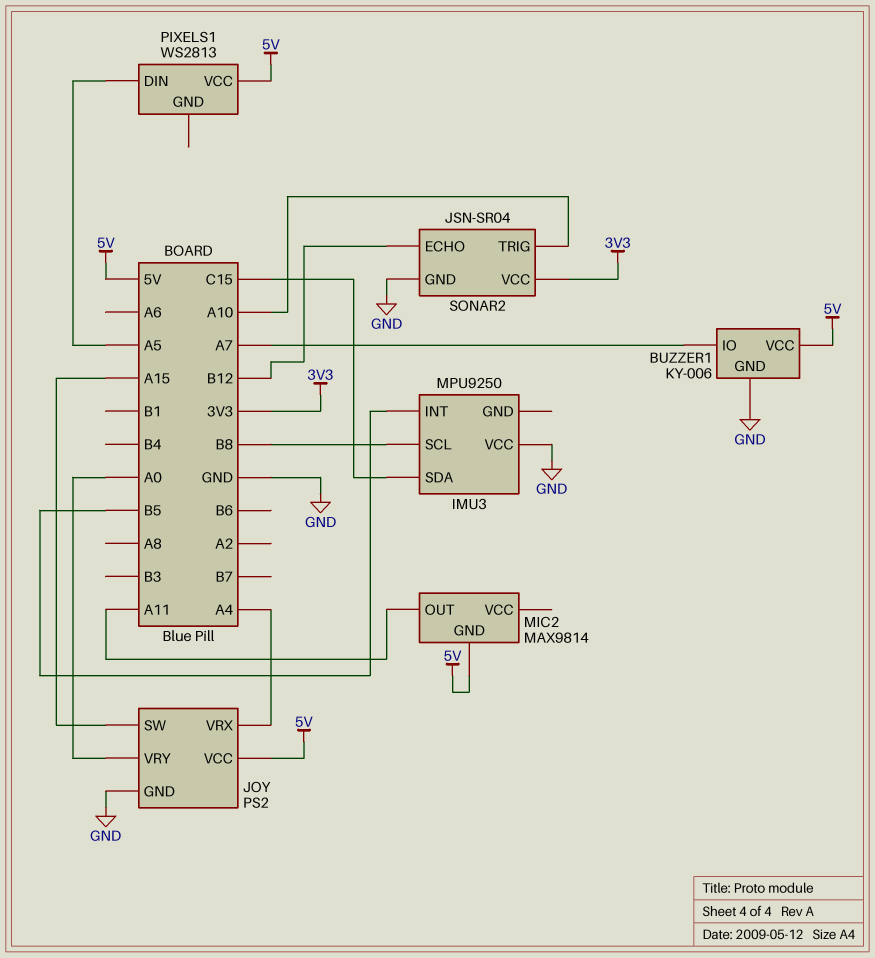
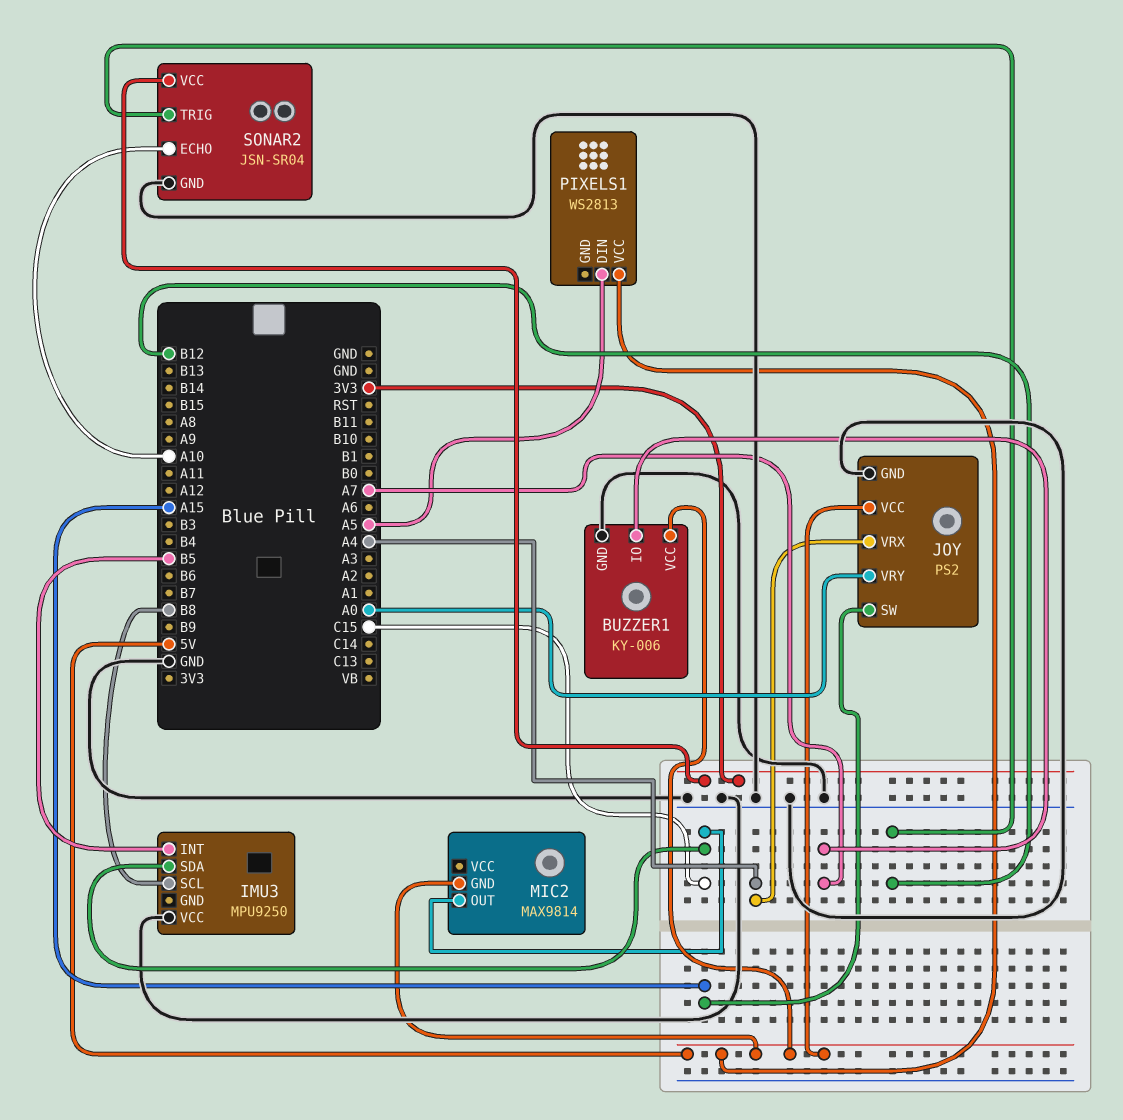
MIC2 pin OUT: A11 -> C15
SONAR2 pin ECHO: B12 -> A10
SONAR2 pin TRIG: A10 -> B12

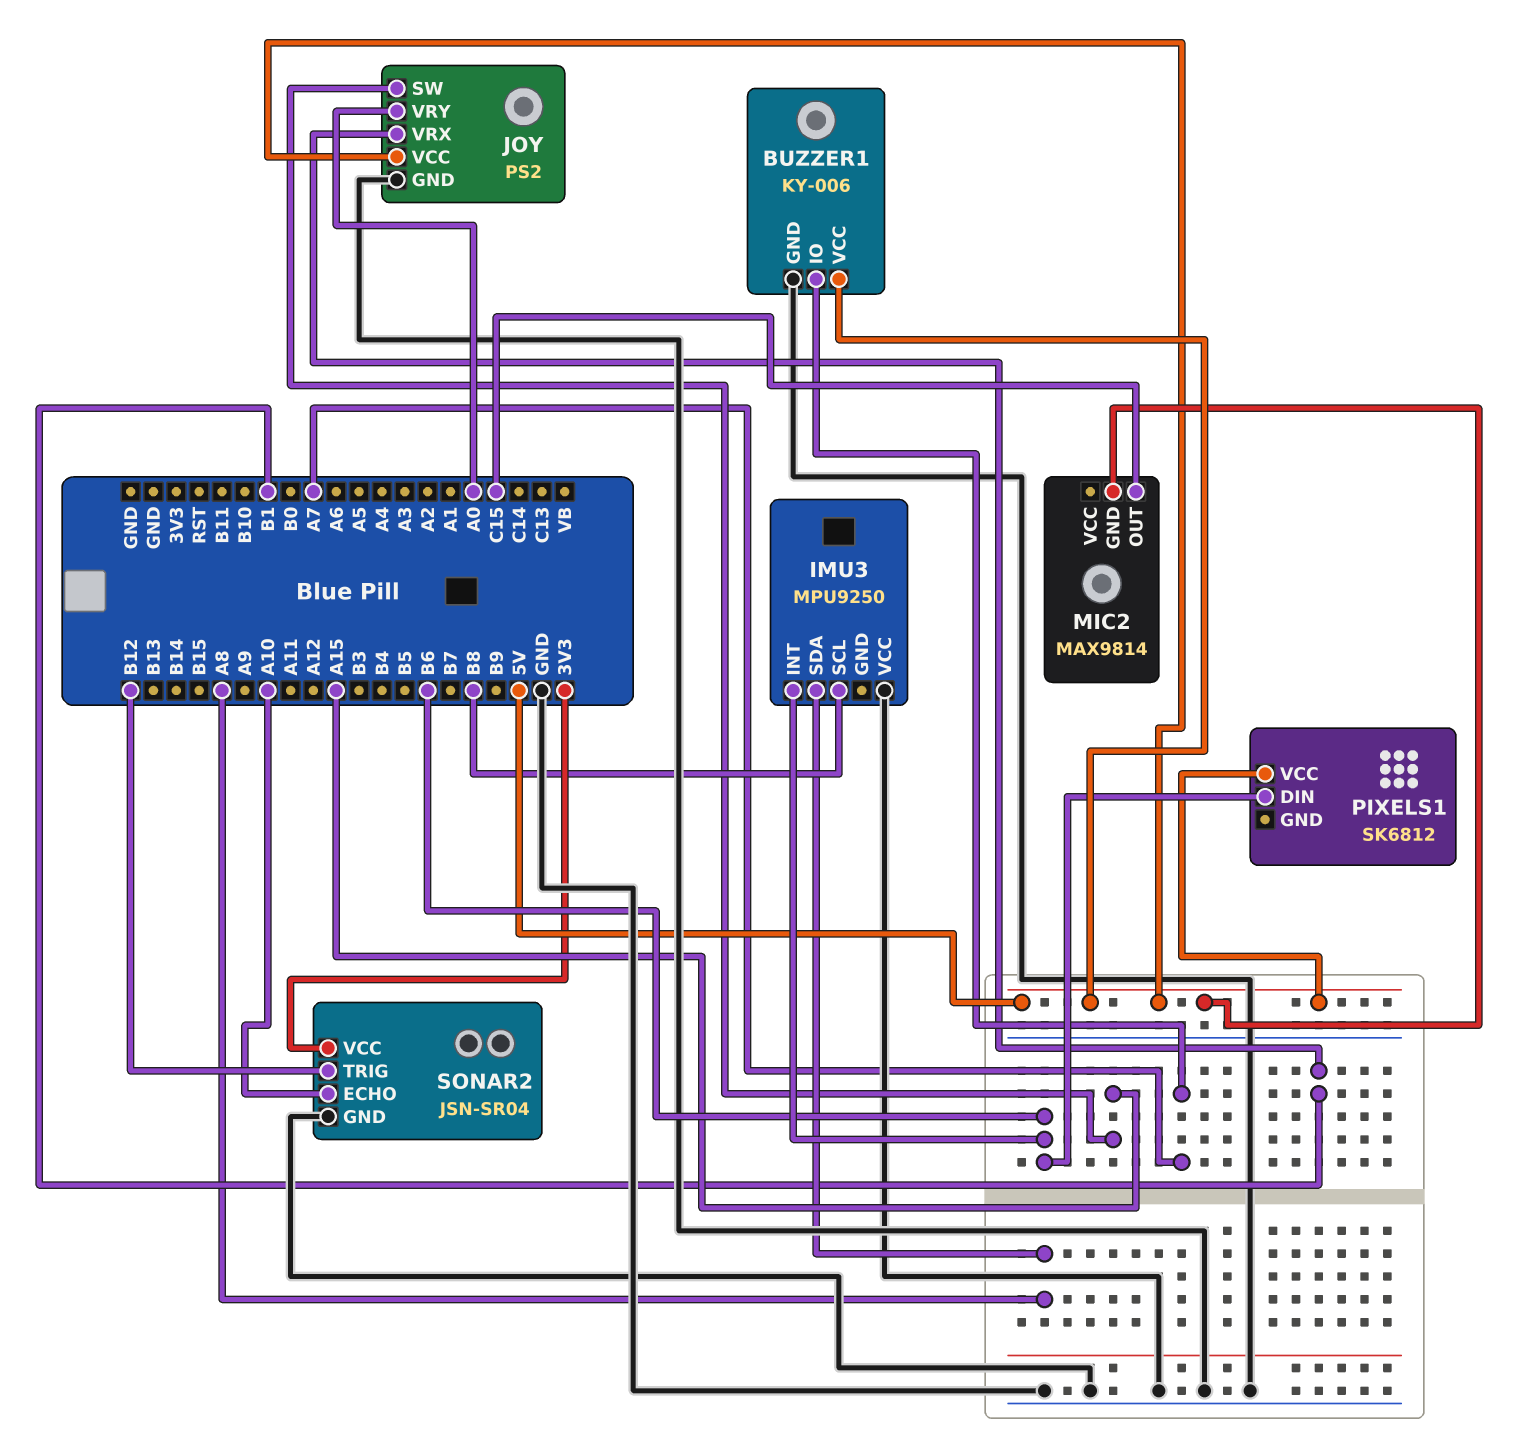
IMU3 pin INT: B5 -> B6
IMU3 pin SDA: C15 -> A8
JOY pin VRX: A4 -> B1
PIXELS1: WS2813 -> SK6812
PIXELS1 pin DIN: A5 -> B6

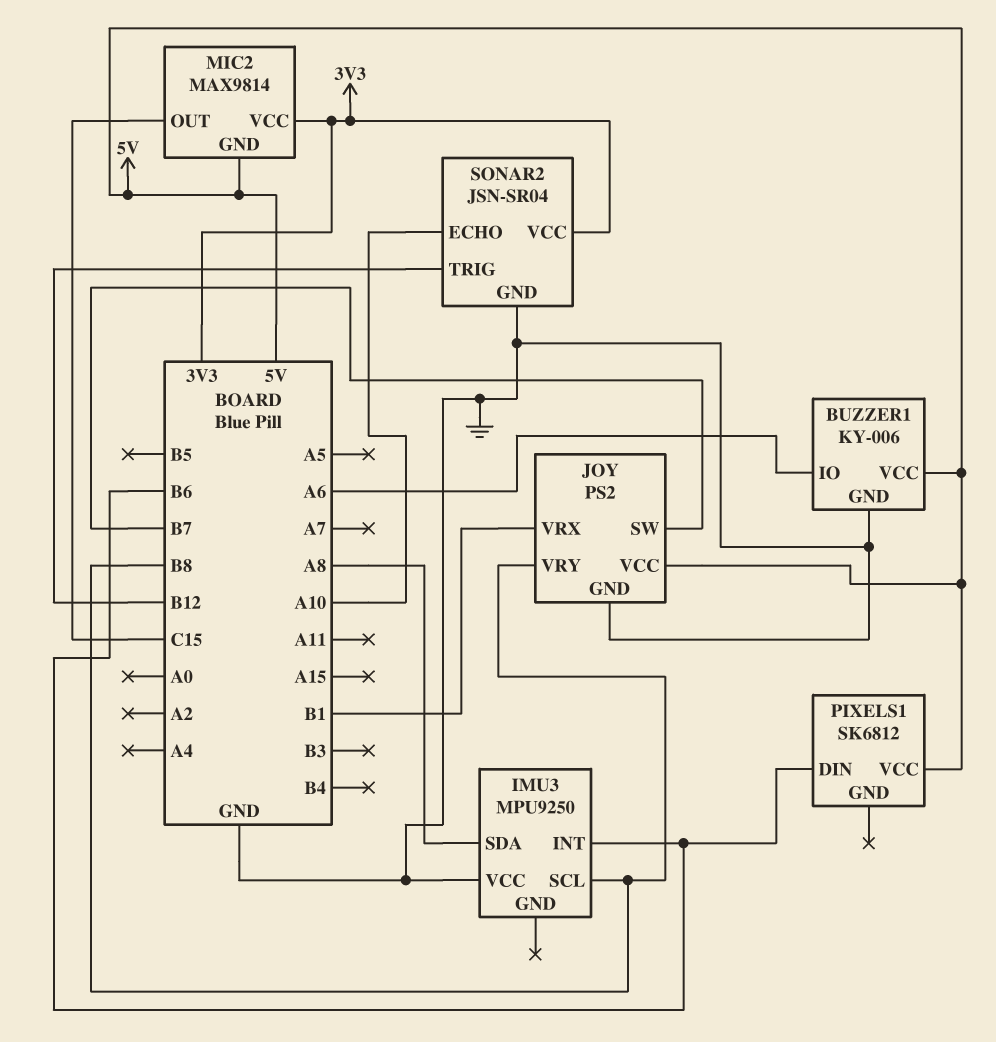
BUZZER1 pin IO: A7 -> A6
JOY pin SW: A15 -> B7
JOY pin VRY: A0 -> B8
MIC2 pin VCC: none -> 3V3

